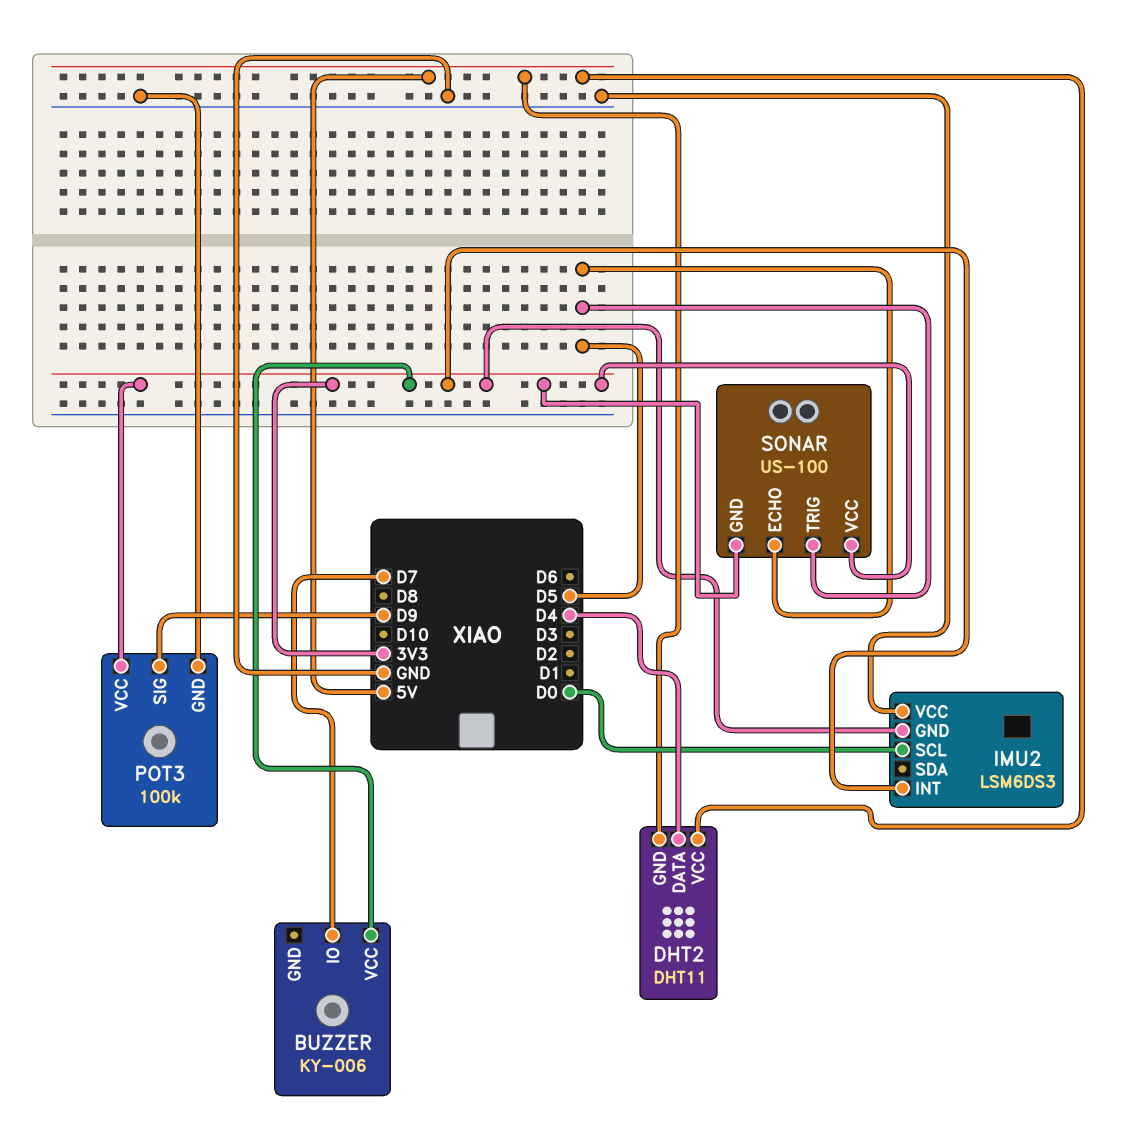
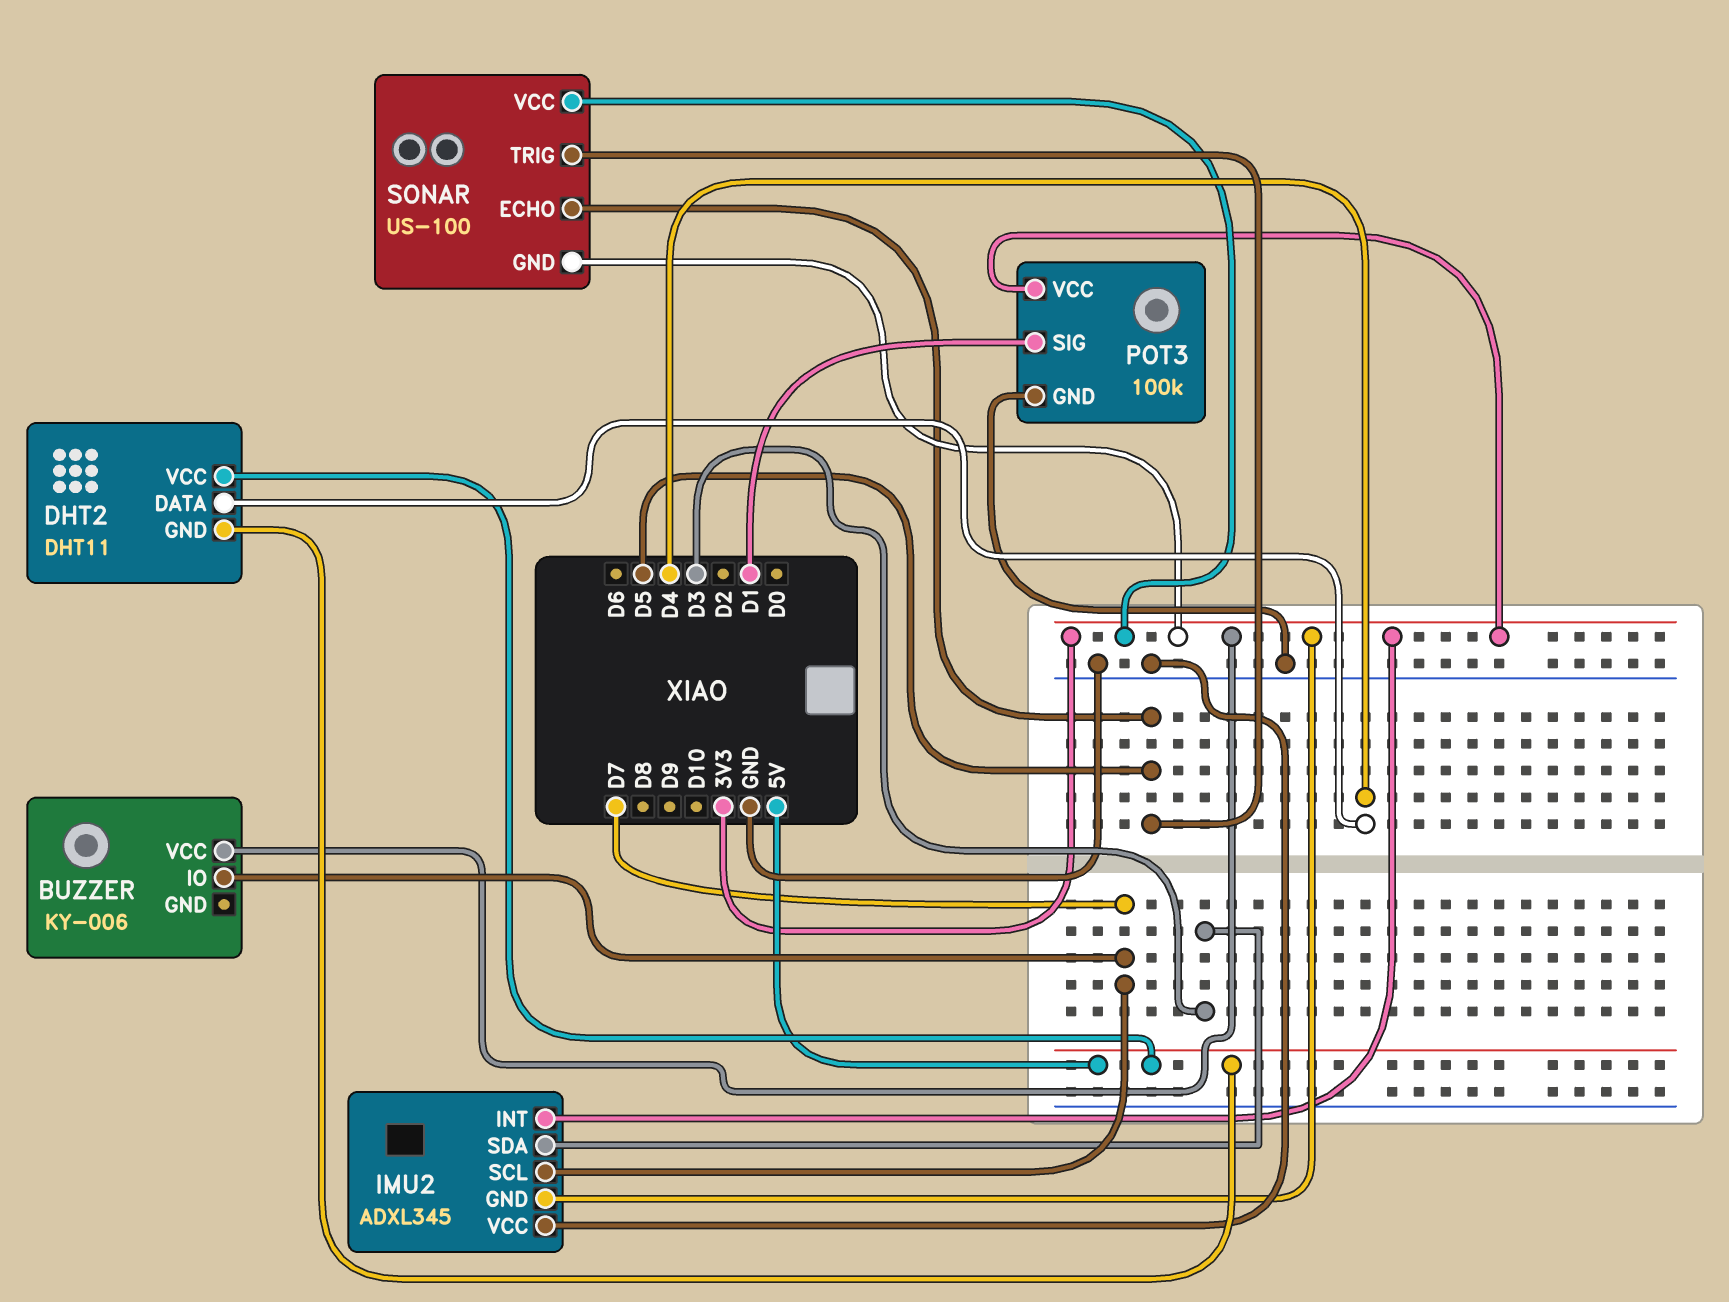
IMU2: LSM6DS3 -> ADXL345
IMU2 pin SCL: D0 -> D7
IMU2 pin SDA: none -> D3
POT3 pin SIG: D9 -> D1

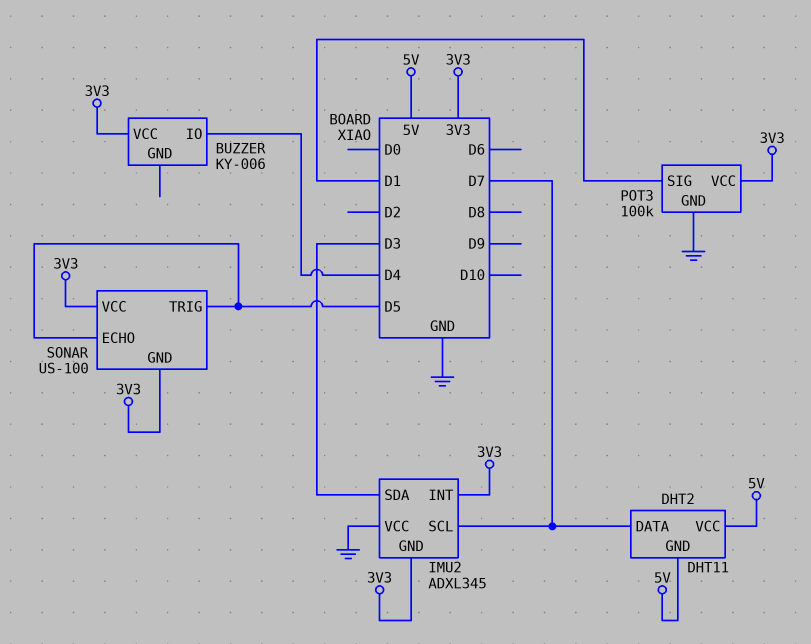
BUZZER pin IO: D7 -> D4
DHT2 pin DATA: D4 -> D7

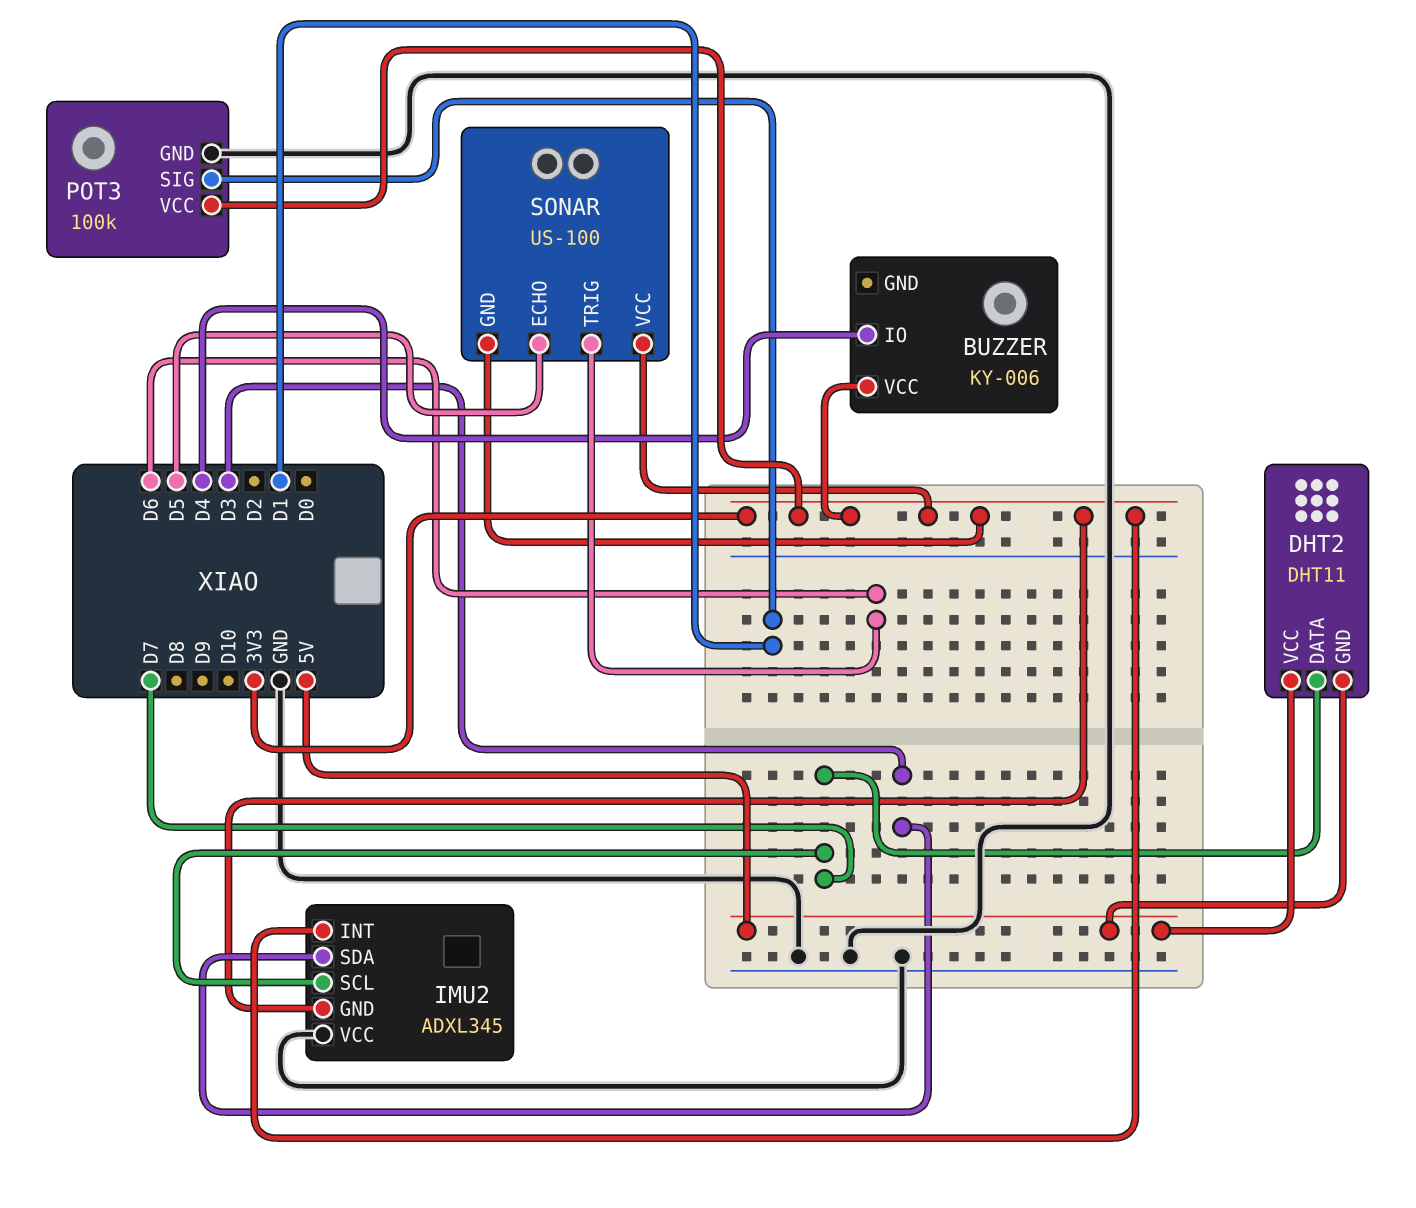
SONAR pin TRIG: D5 -> D6

